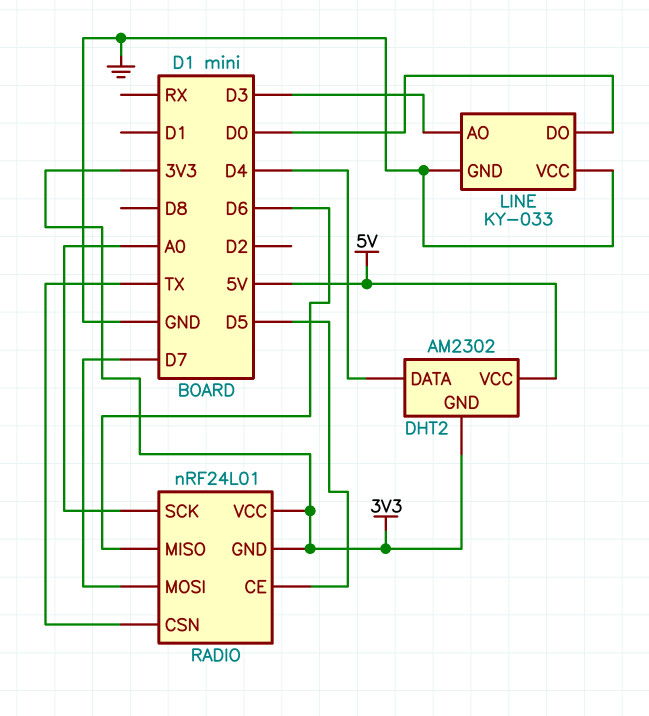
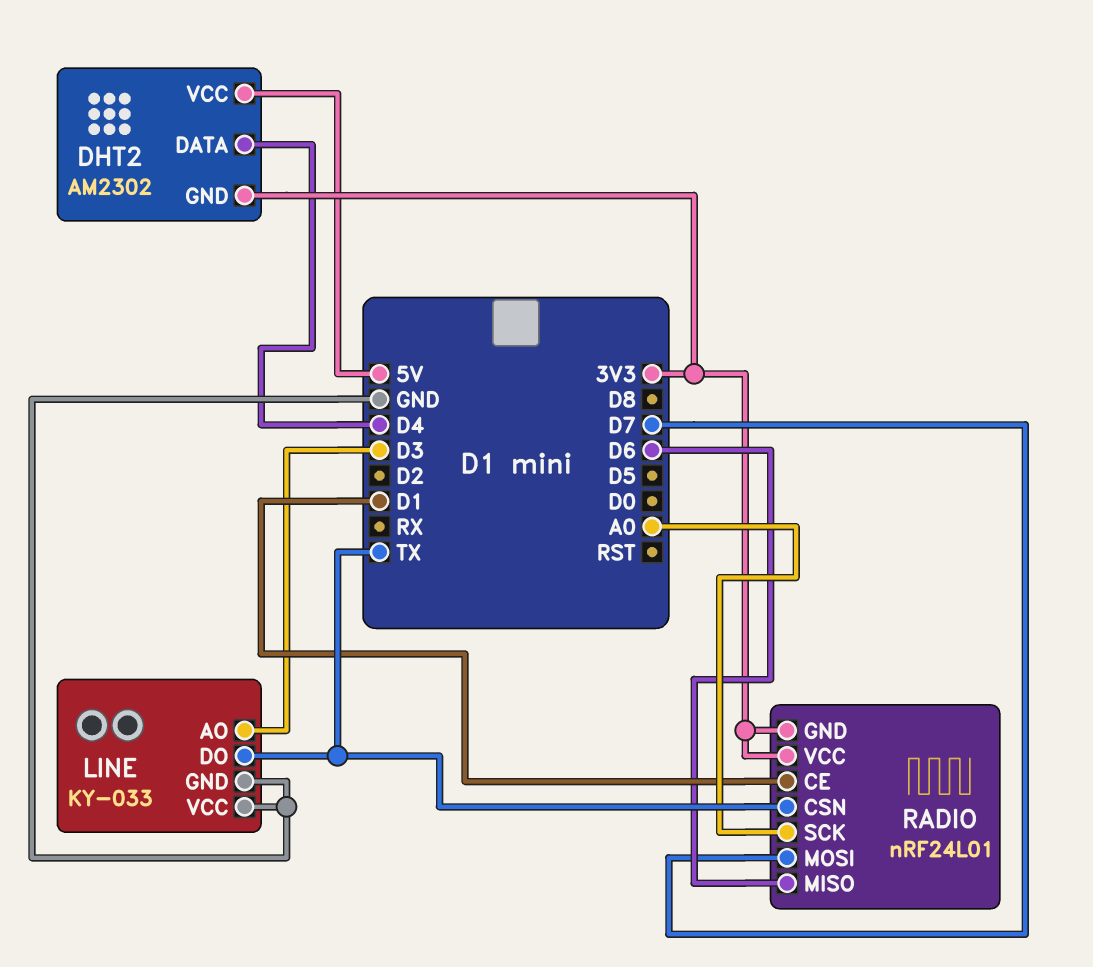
LINE pin DO: D0 -> TX
RADIO pin CE: D5 -> D1

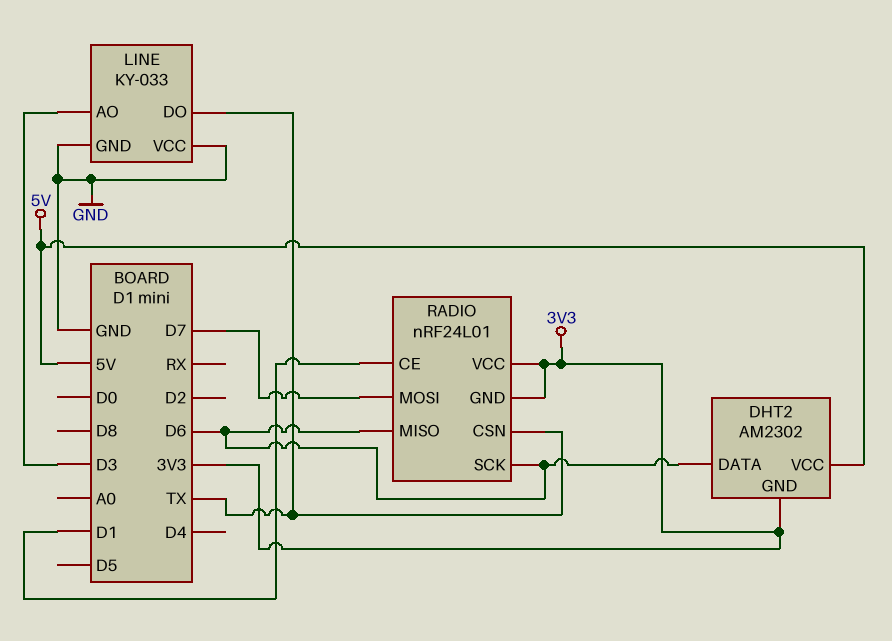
DHT2 pin DATA: D4 -> D6
RADIO pin SCK: A0 -> D6

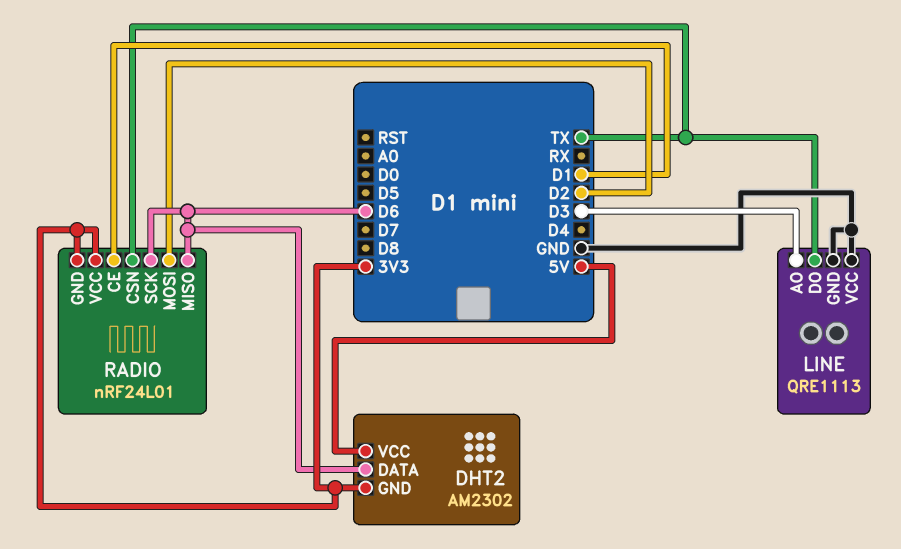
LINE: KY-033 -> QRE1113
RADIO pin MOSI: D7 -> D2

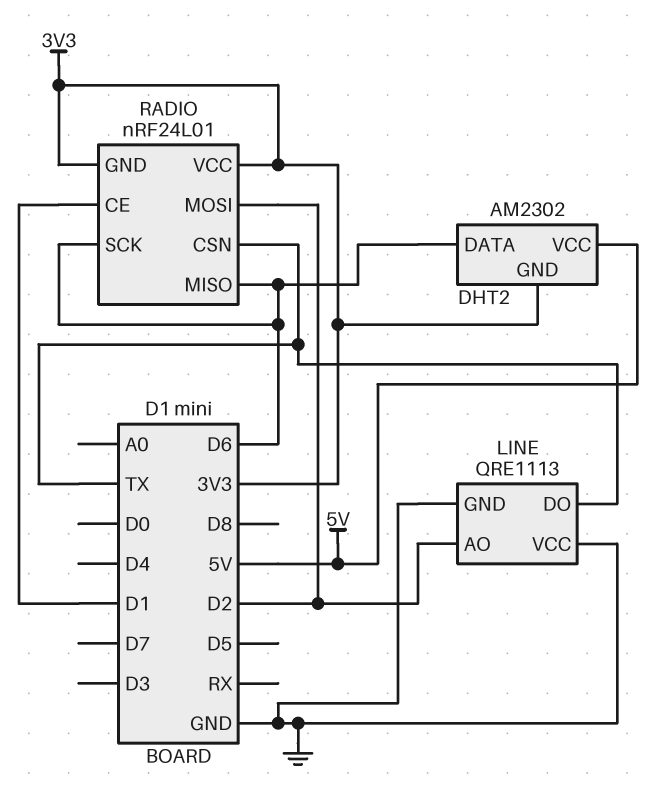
LINE pin AO: D3 -> D2

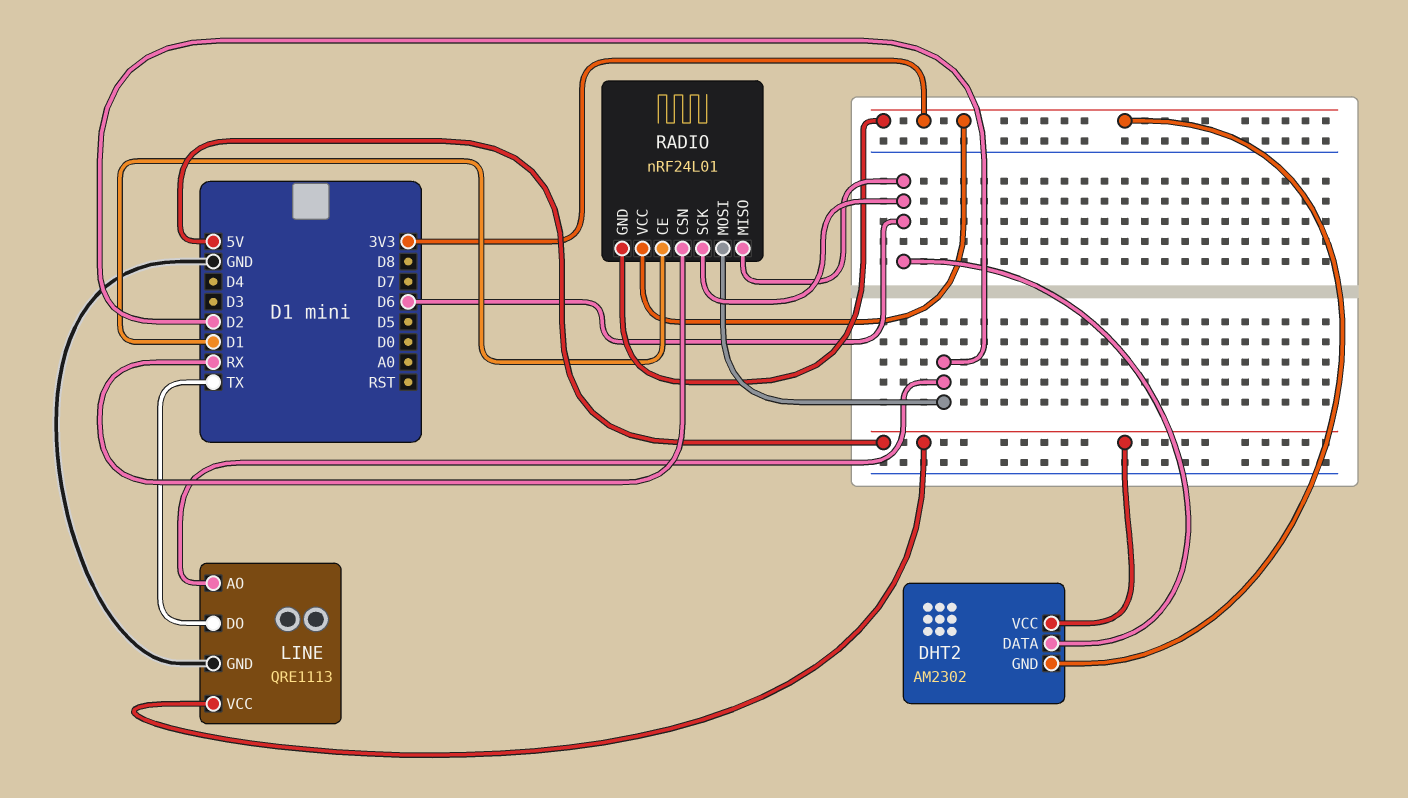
LINE pin VCC: GND -> 5V
RADIO pin CSN: TX -> RX

